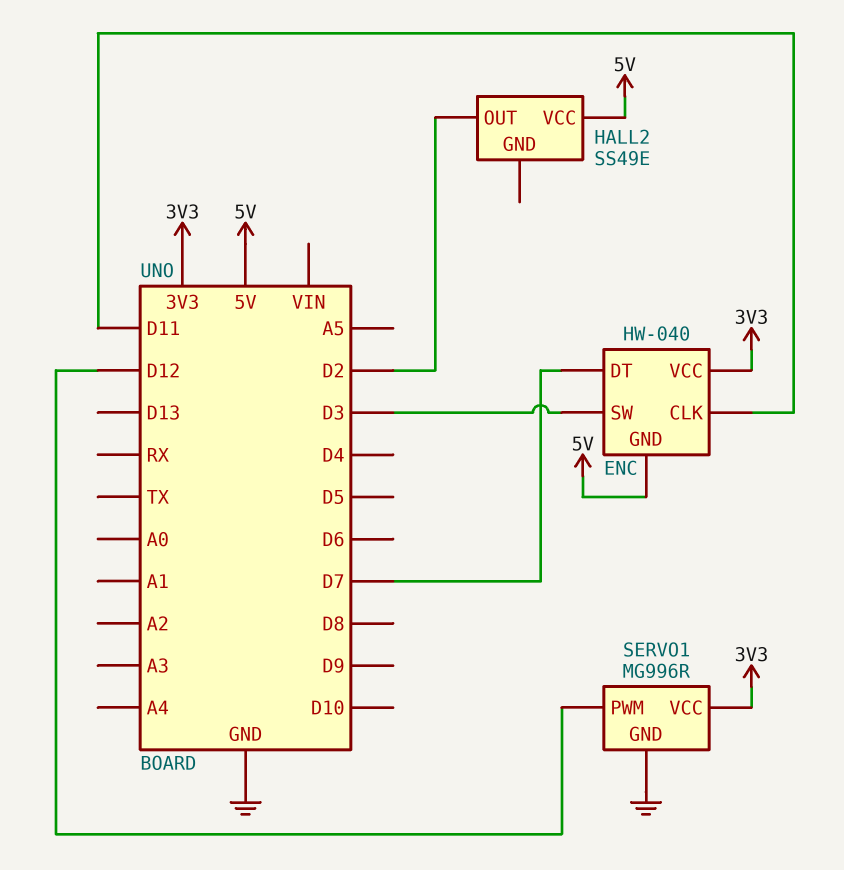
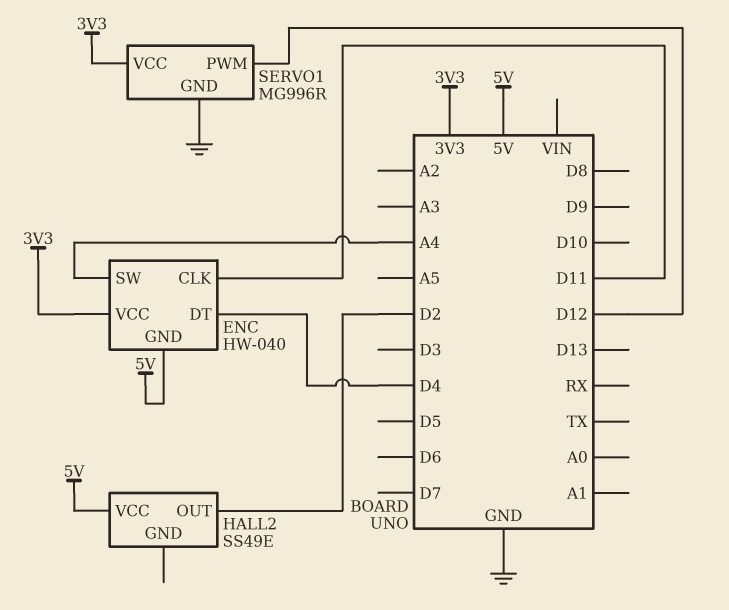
ENC pin DT: D7 -> D4
ENC pin SW: D3 -> A4

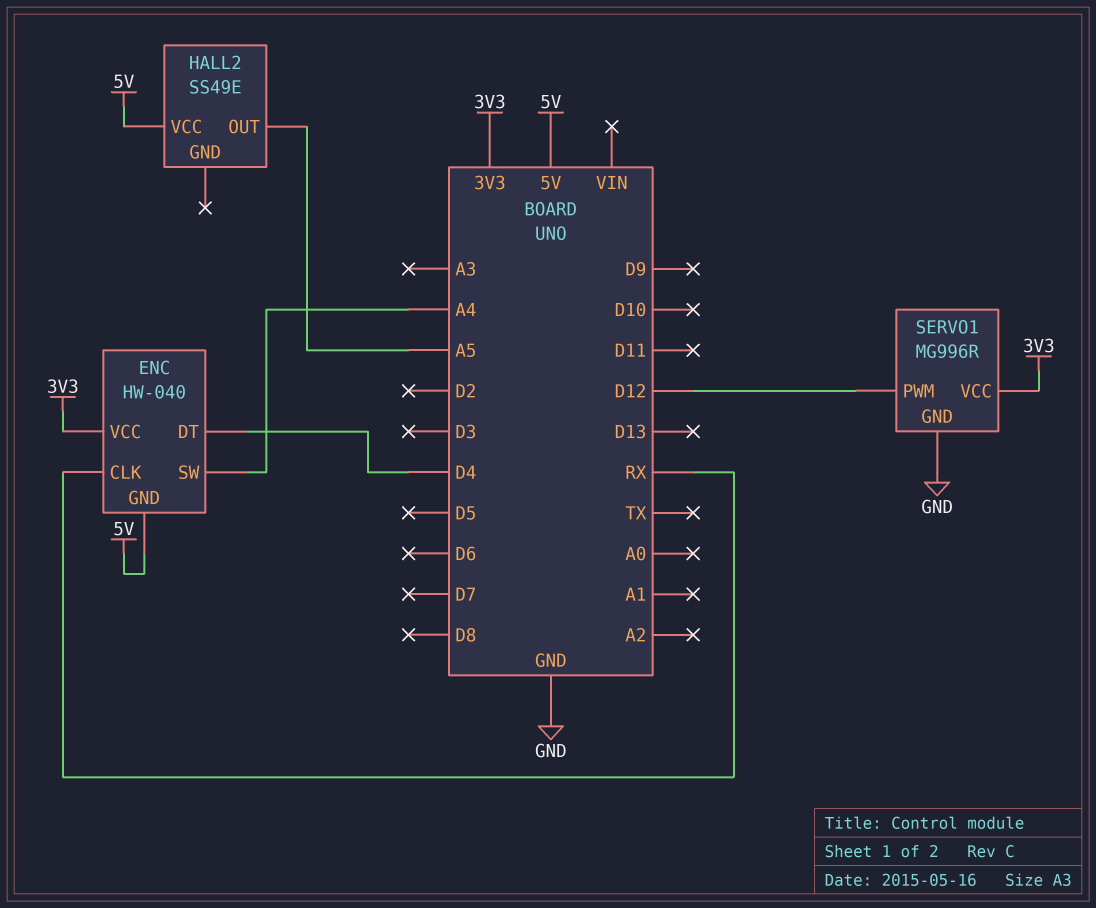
ENC pin CLK: D11 -> RX
HALL2 pin OUT: D2 -> A5

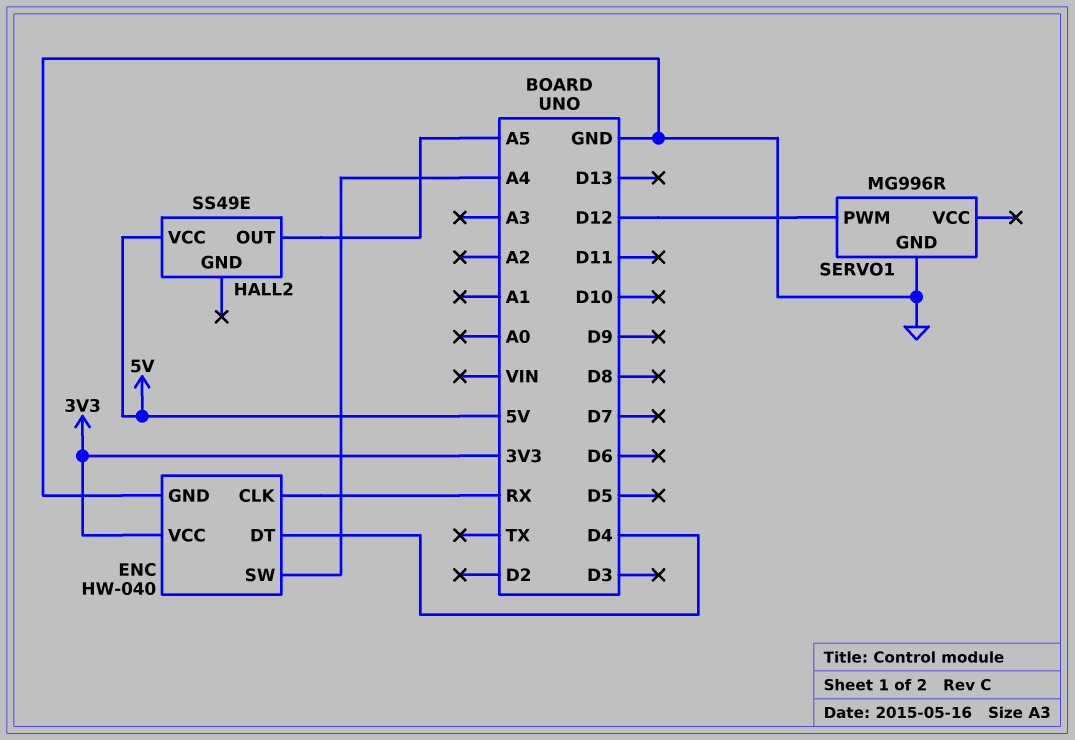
ENC pin GND: 5V -> GND
SERVO1 pin VCC: 3V3 -> none

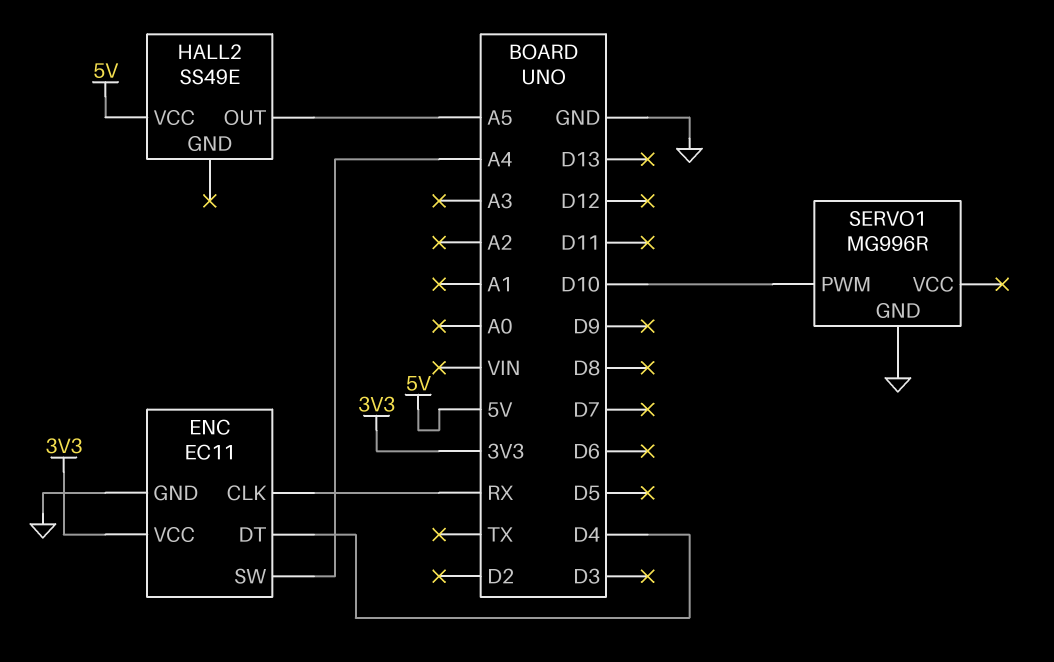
ENC: HW-040 -> EC11
SERVO1 pin PWM: D12 -> D10

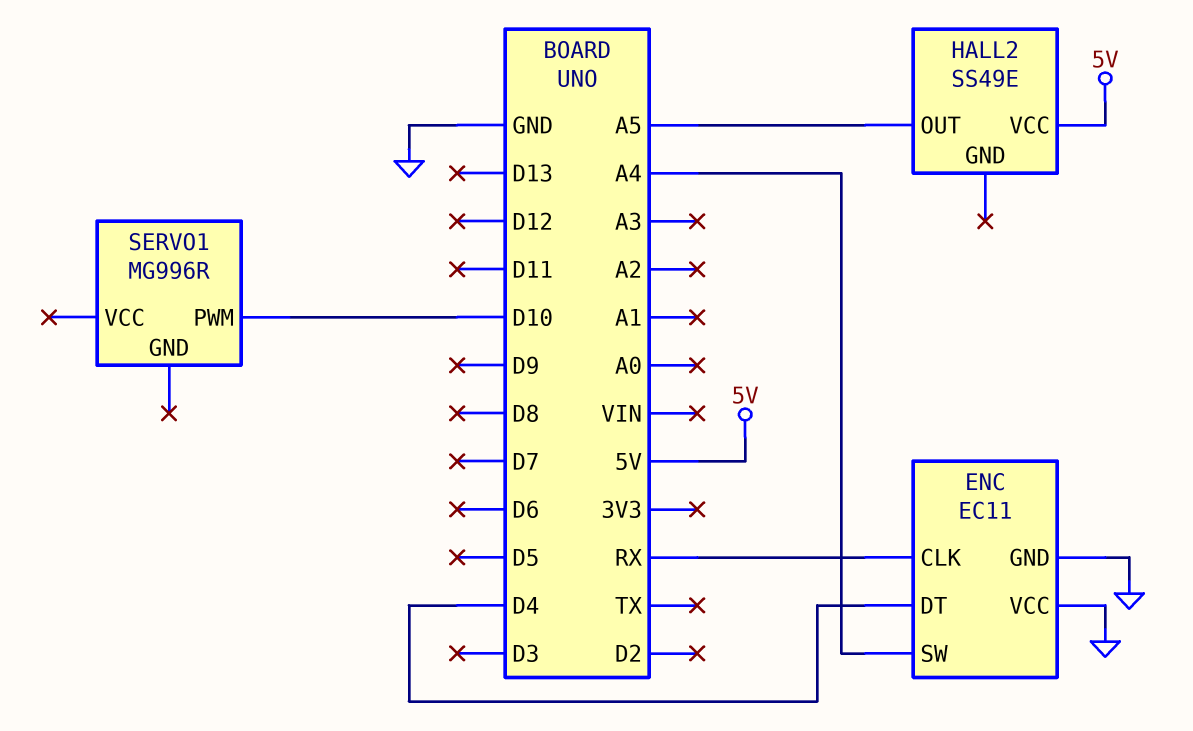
ENC pin VCC: 3V3 -> GND
SERVO1 pin GND: GND -> none

